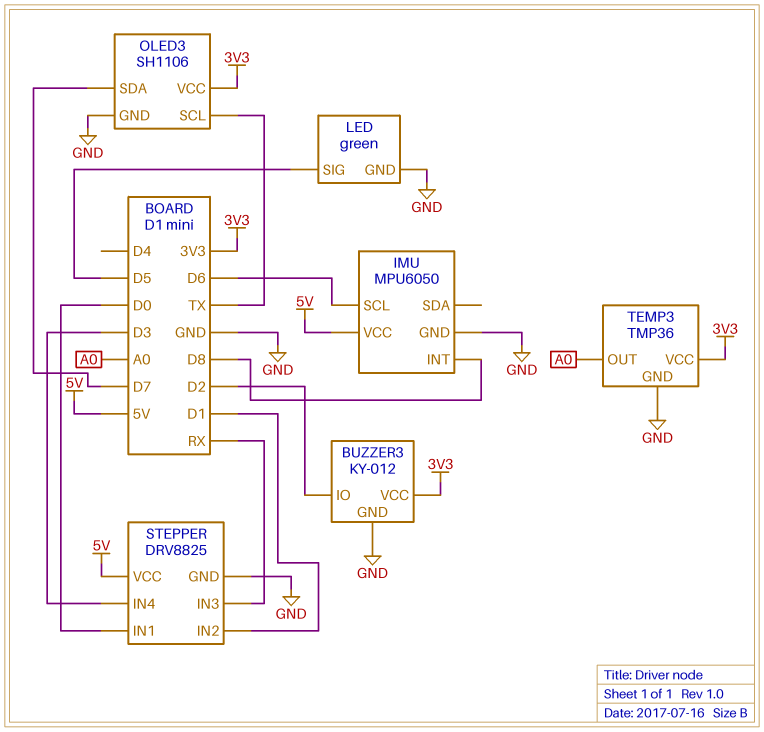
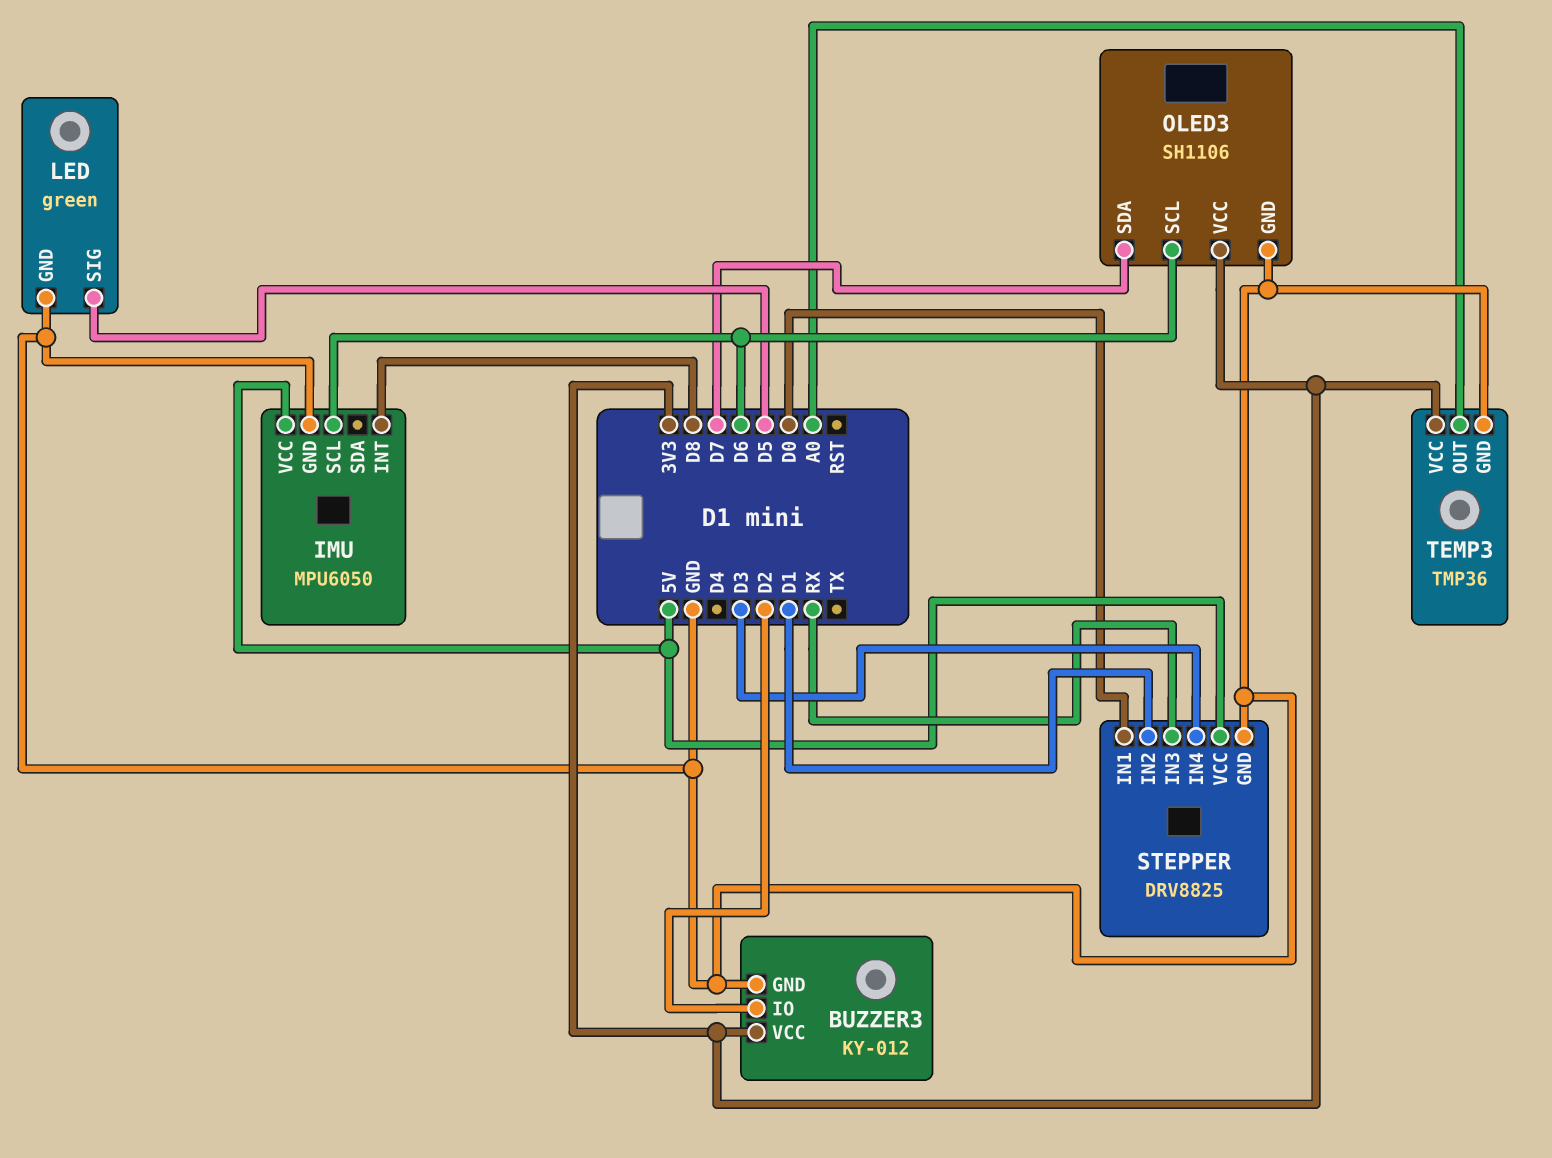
OLED3 pin SCL: TX -> D6

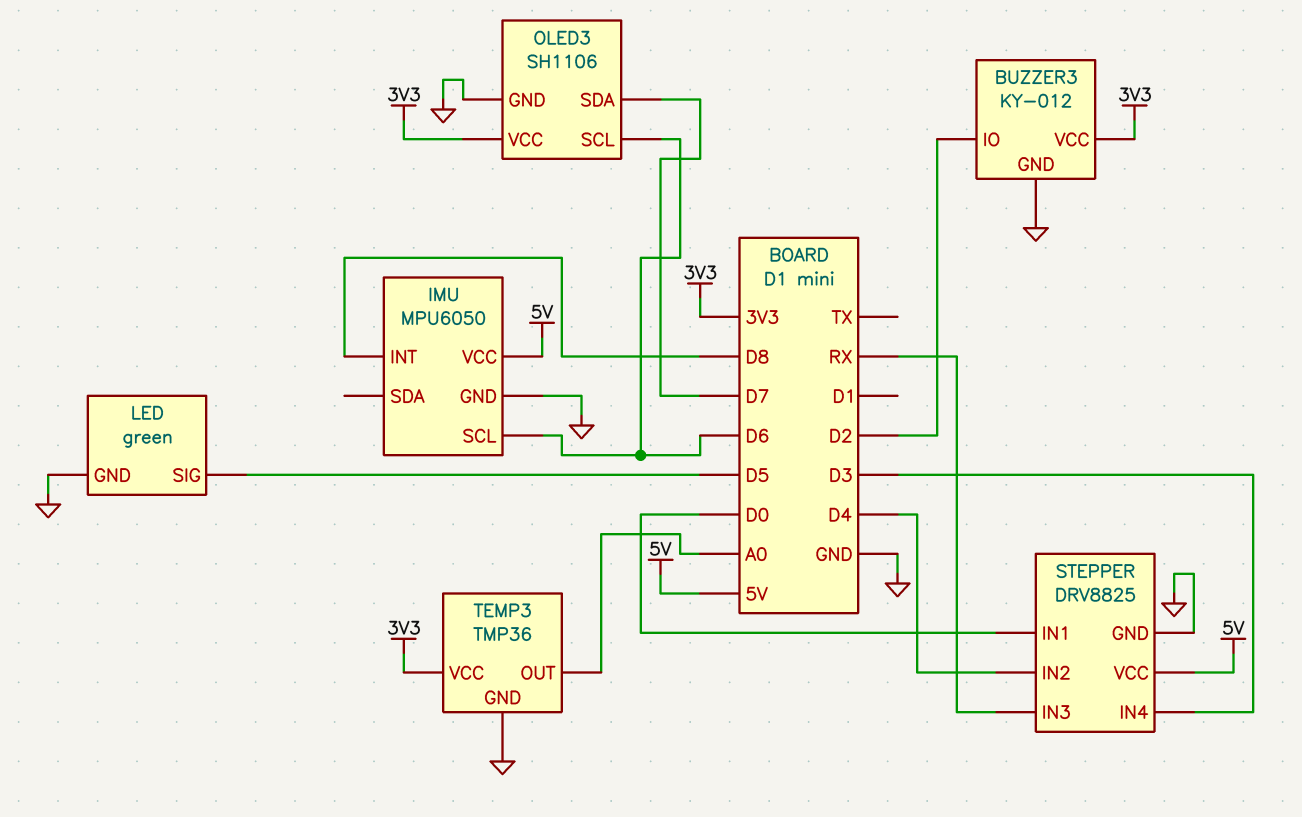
STEPPER pin IN2: D1 -> D4

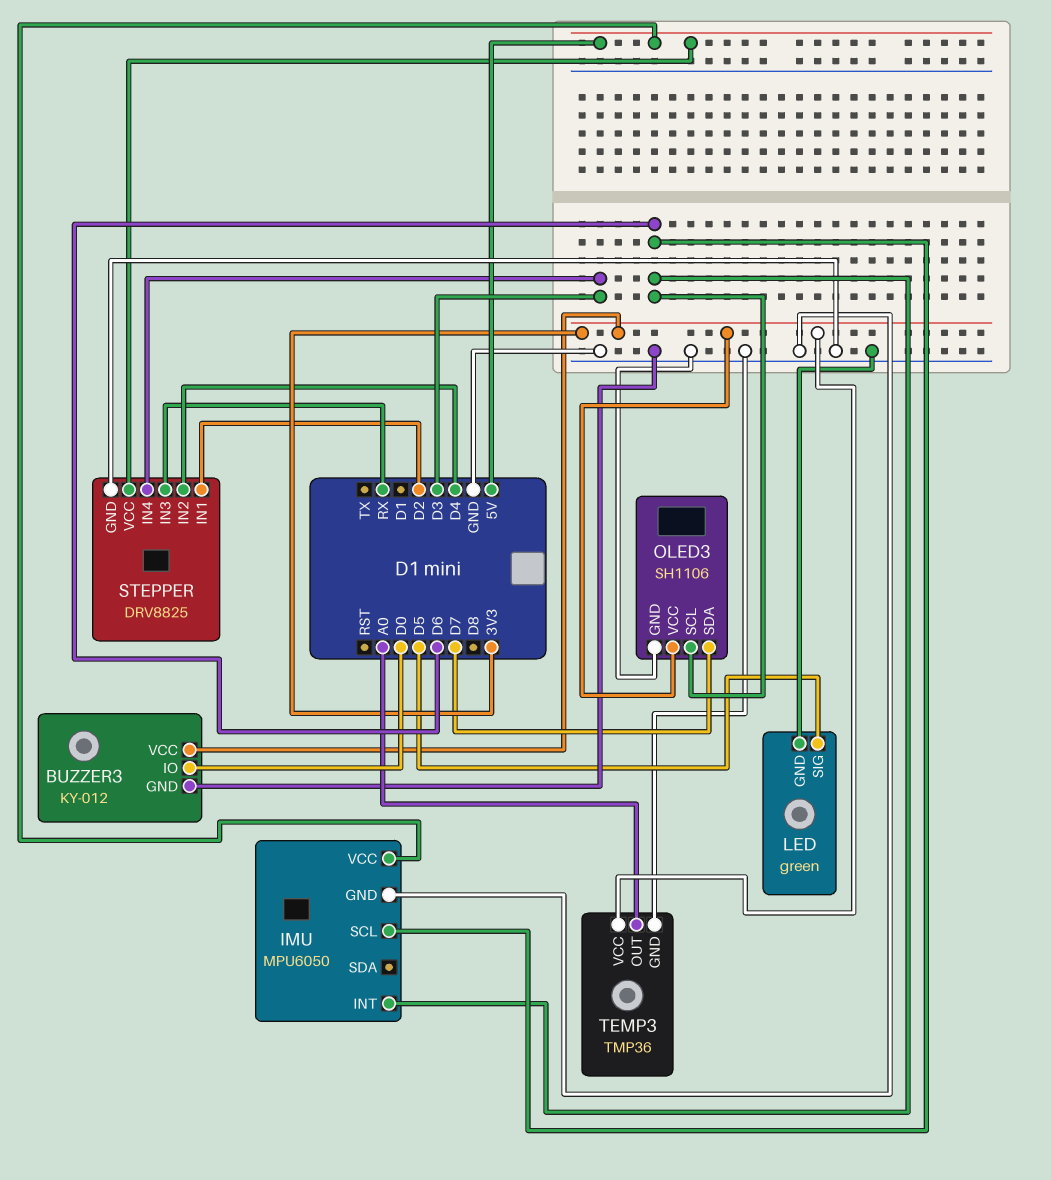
BUZZER3 pin IO: D2 -> D0
IMU pin INT: D8 -> D6
STEPPER pin IN1: D0 -> D2

